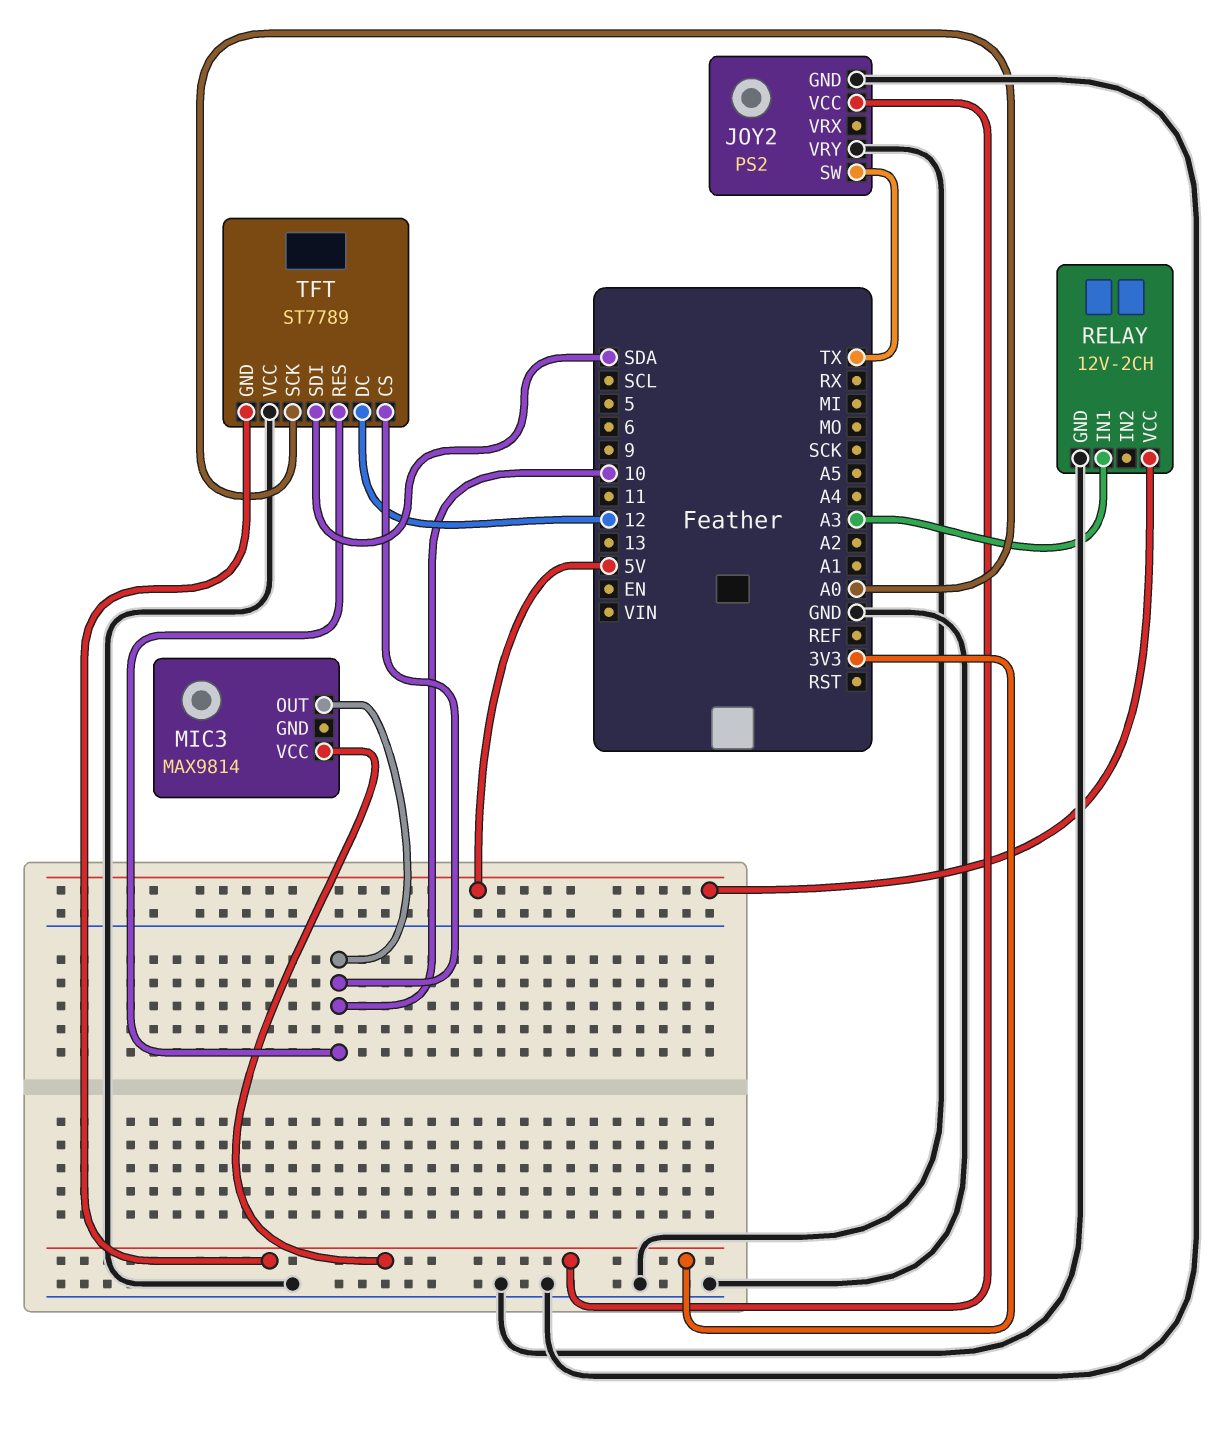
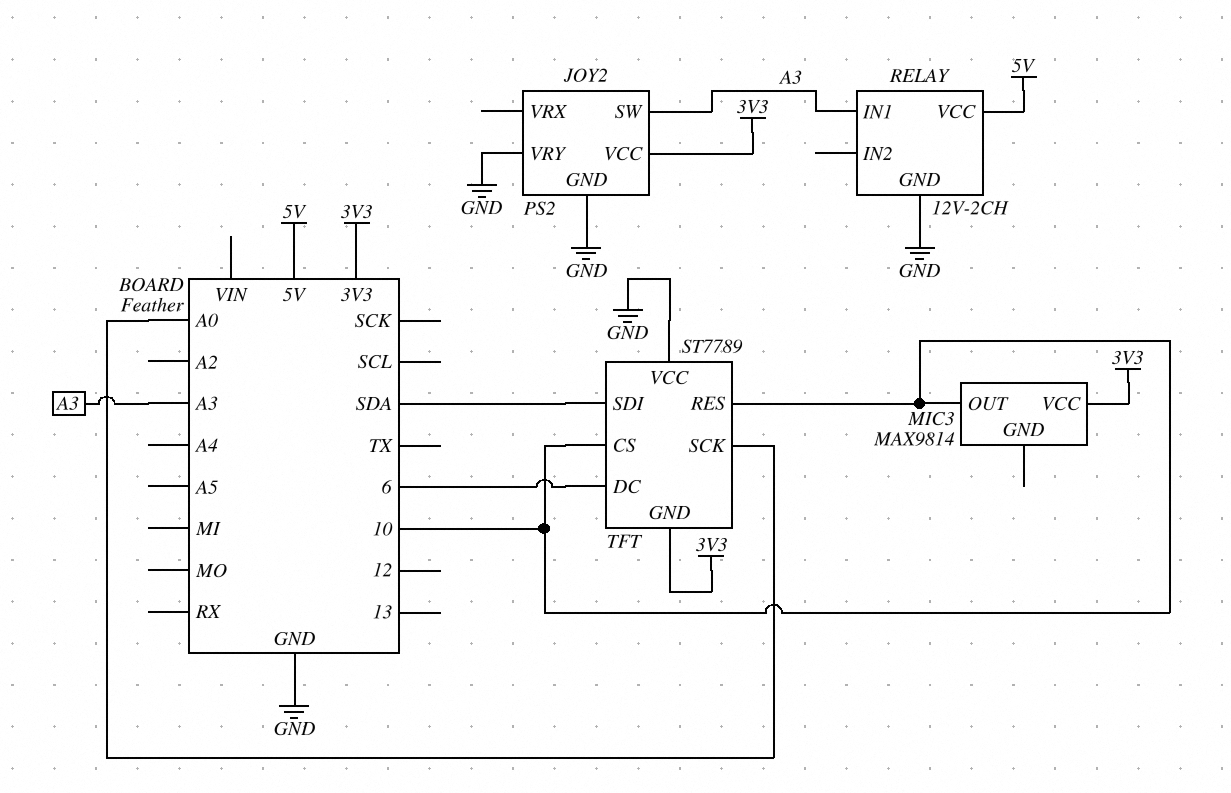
JOY2 pin SW: TX -> A3
TFT pin DC: 12 -> 6

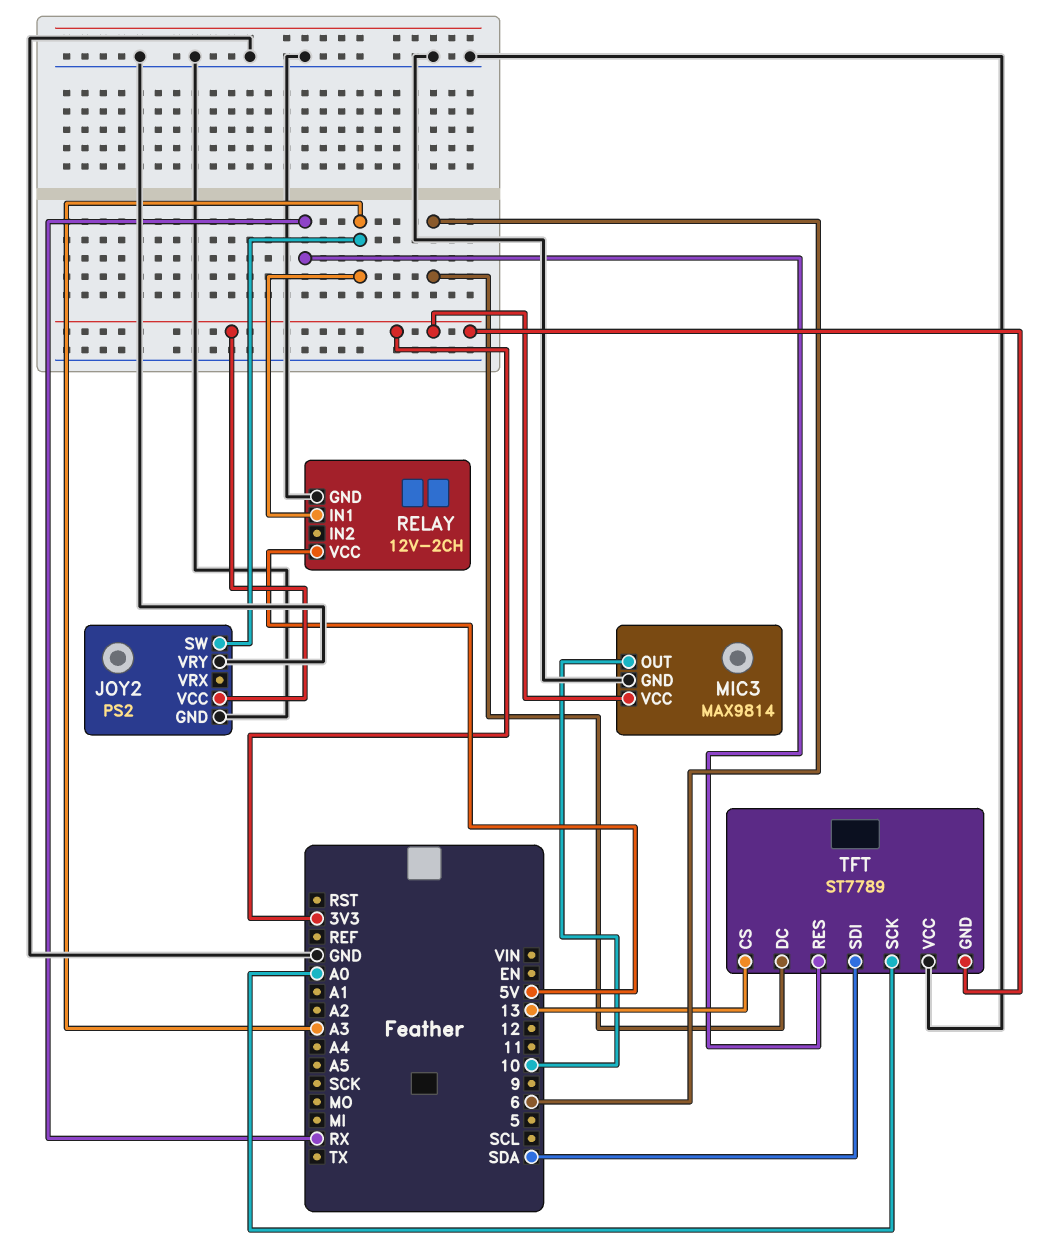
MIC3 pin GND: none -> GND
TFT pin CS: 10 -> 13
TFT pin RES: 10 -> RX

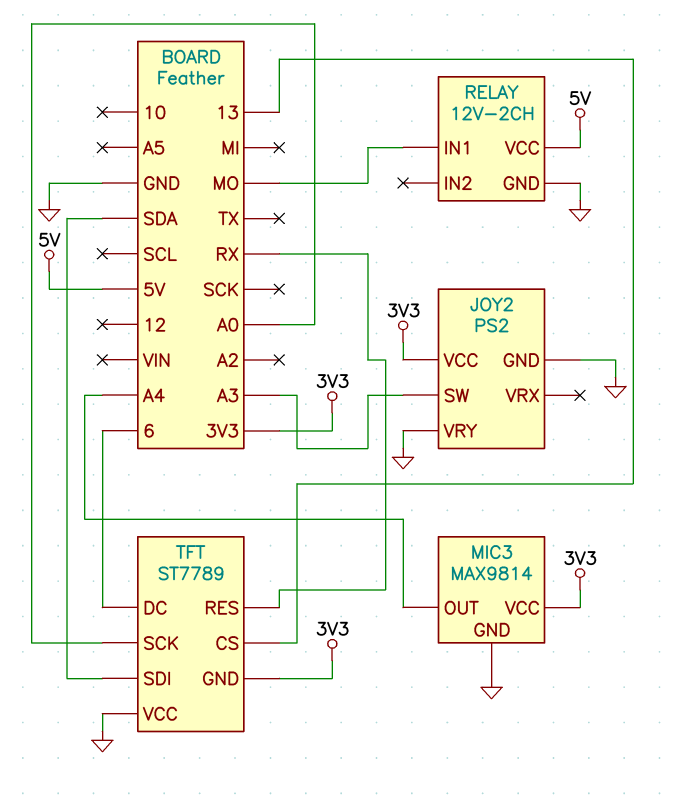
MIC3 pin OUT: 10 -> A4
RELAY pin IN1: A3 -> MO

